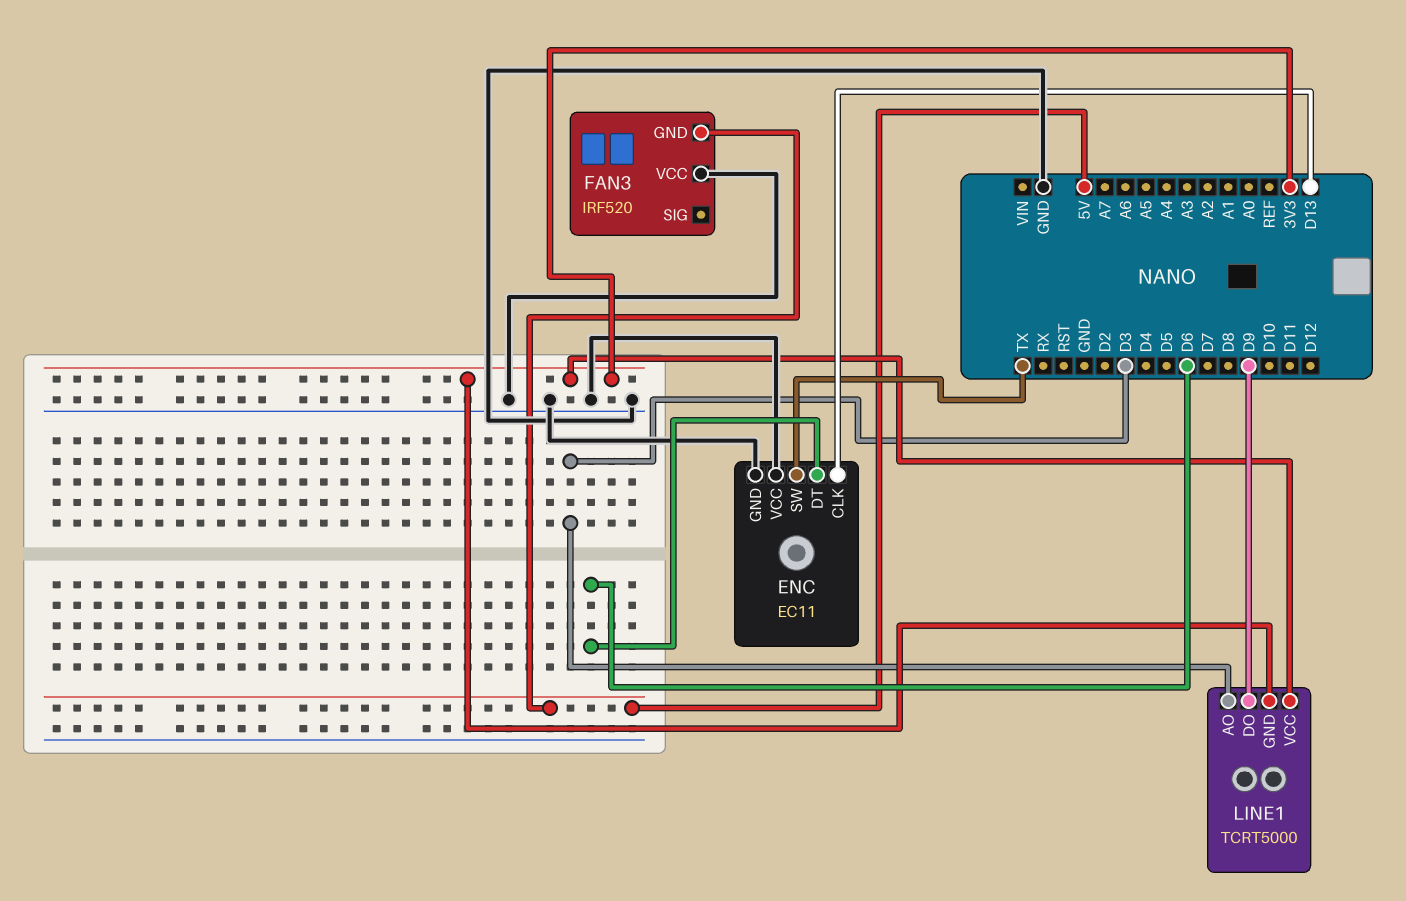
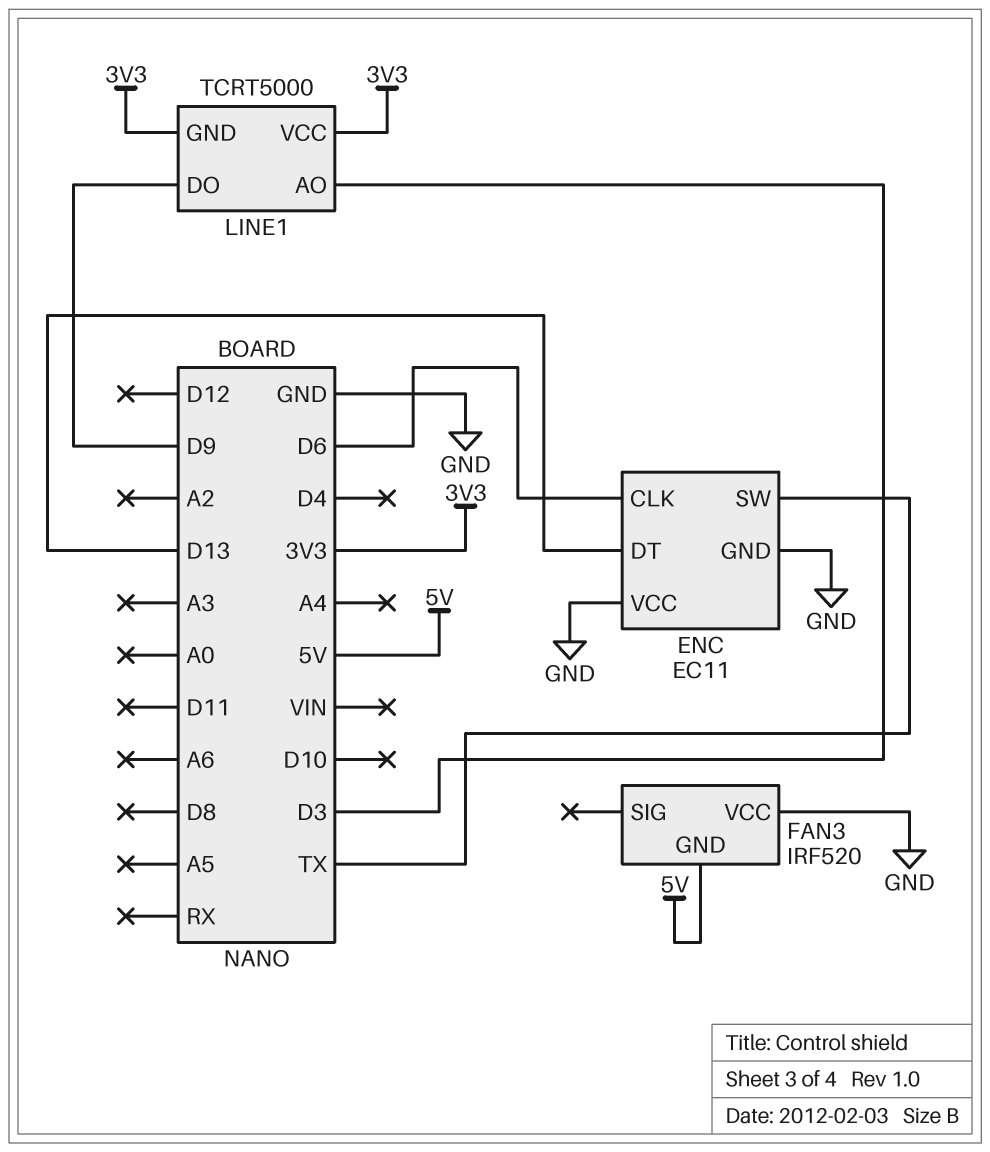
ENC pin CLK: D13 -> D6
ENC pin DT: D6 -> D13

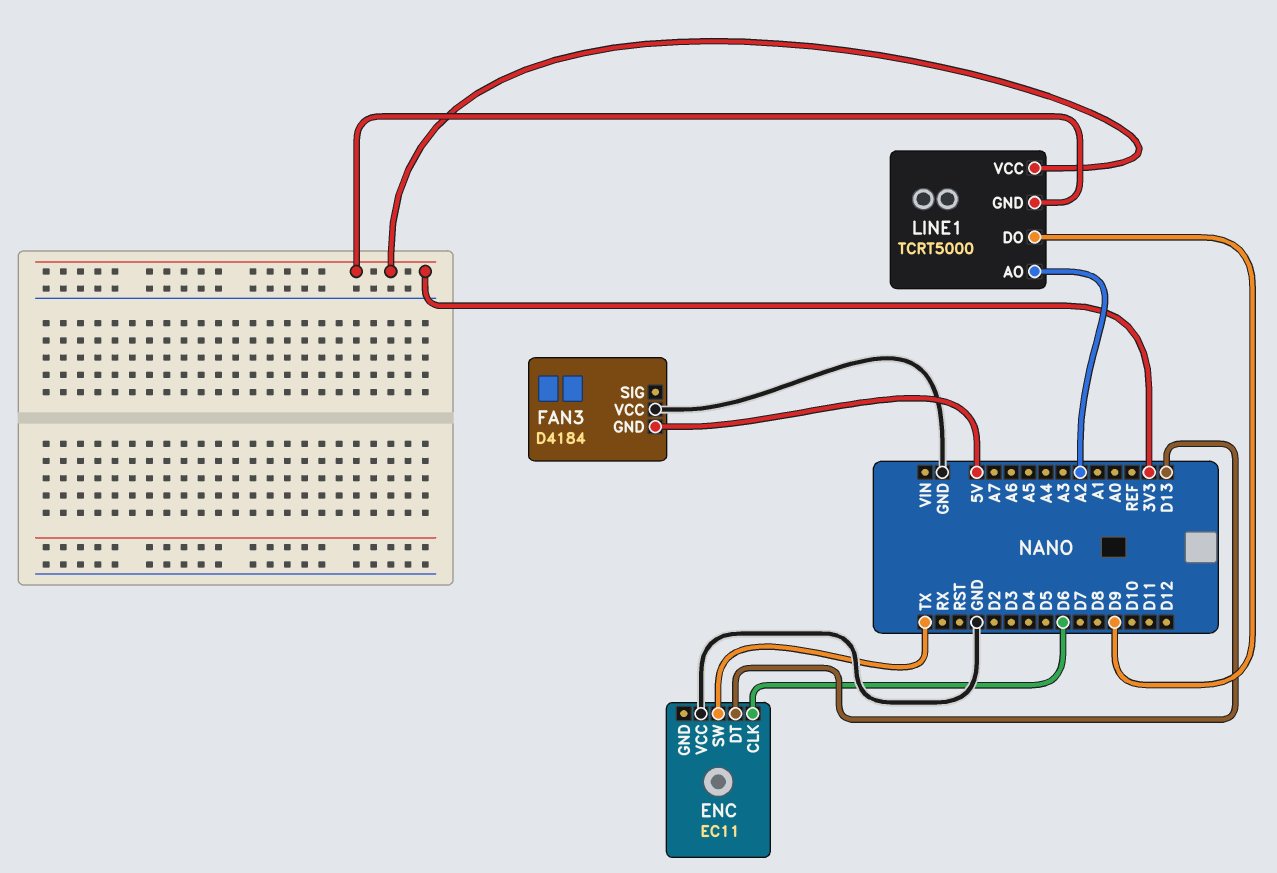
ENC pin GND: GND -> none
FAN3: IRF520 -> D4184
LINE1 pin AO: D3 -> A2

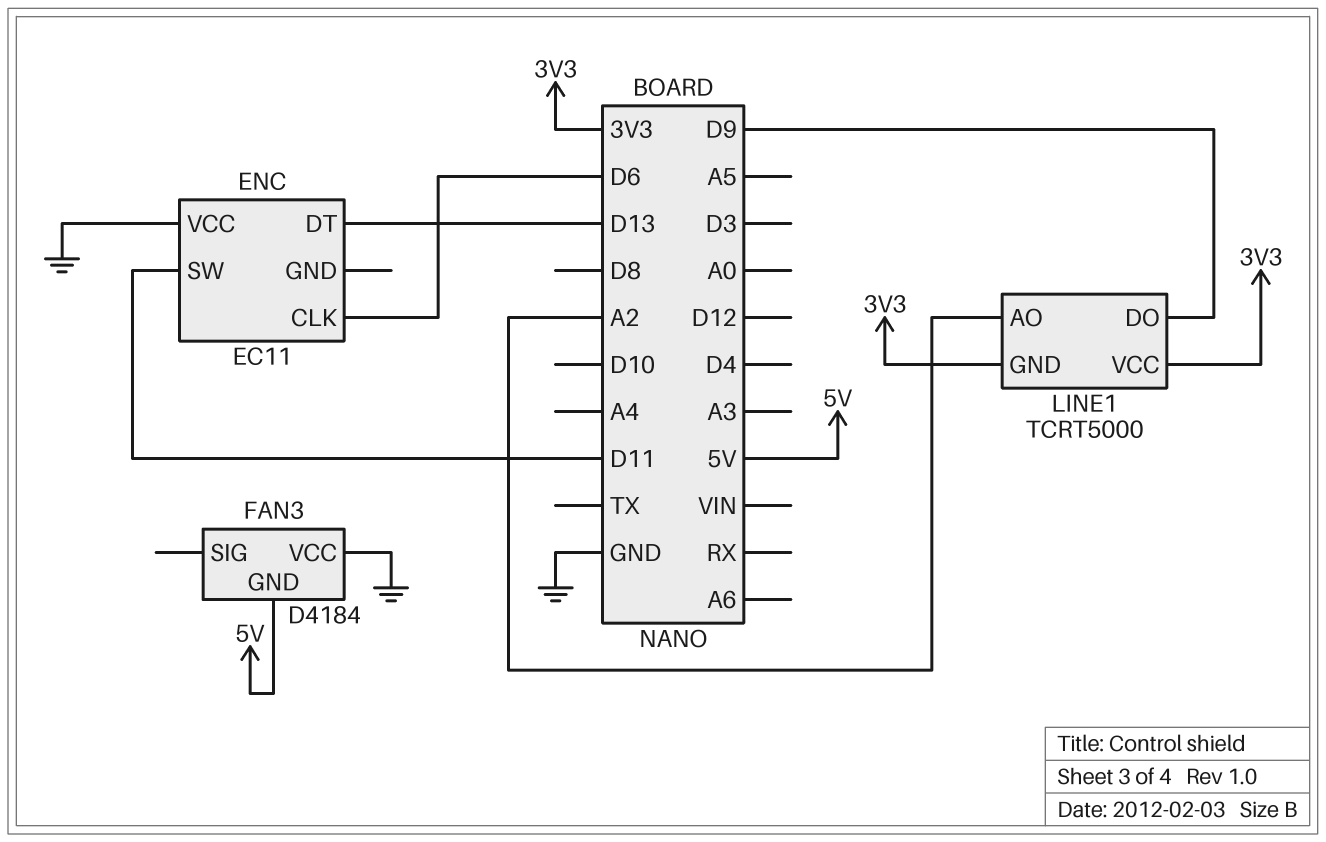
ENC pin SW: TX -> D11

